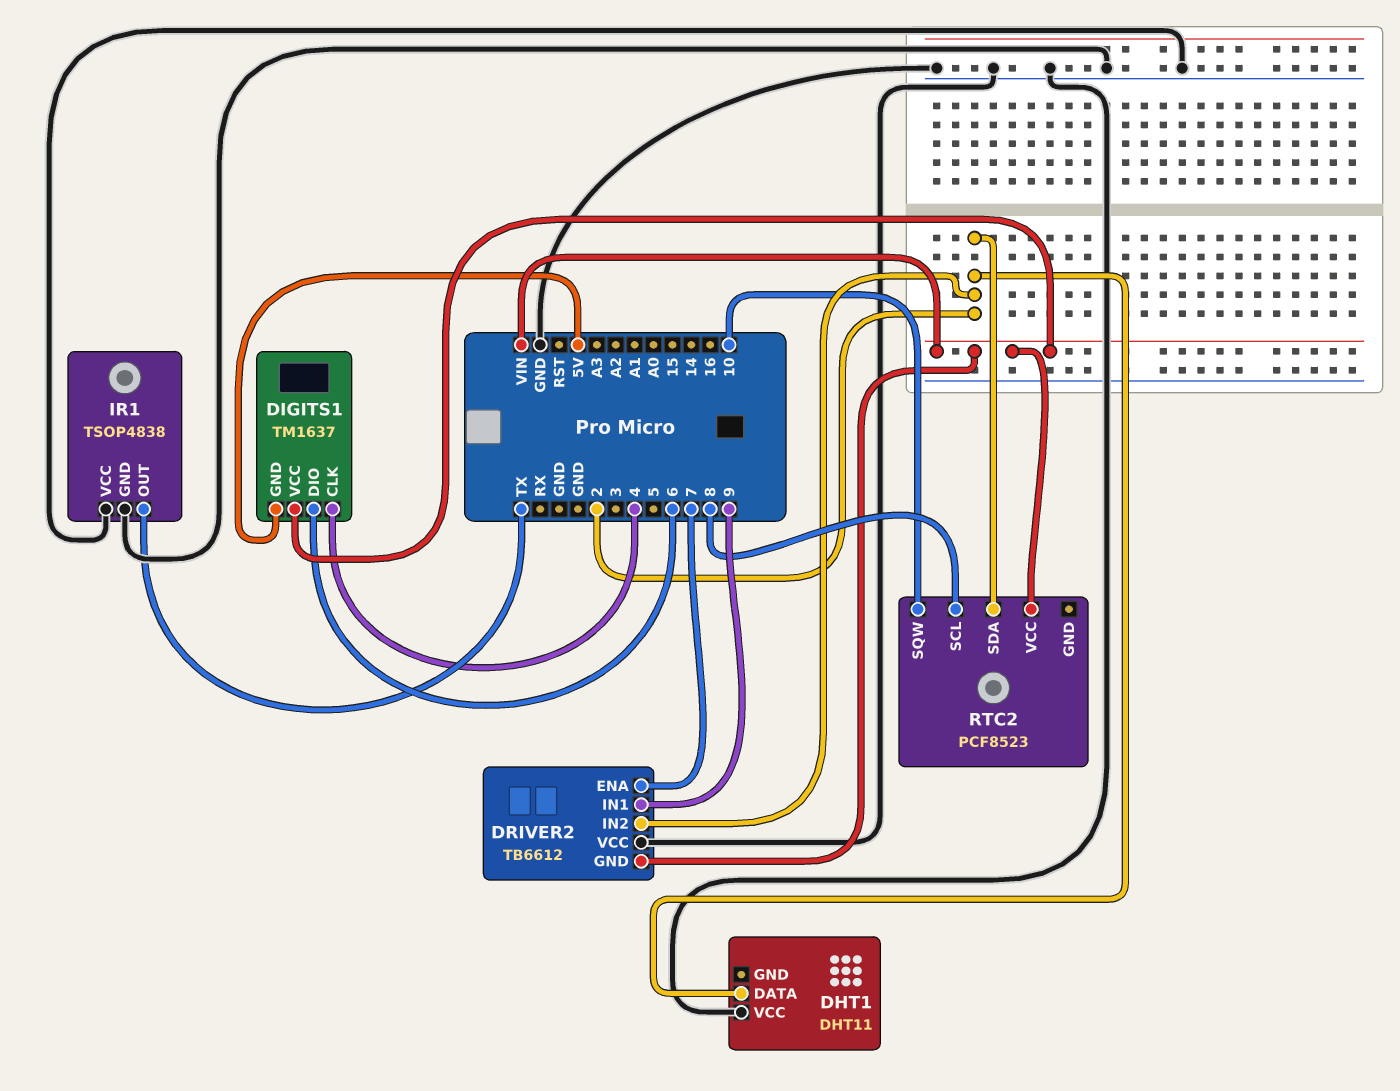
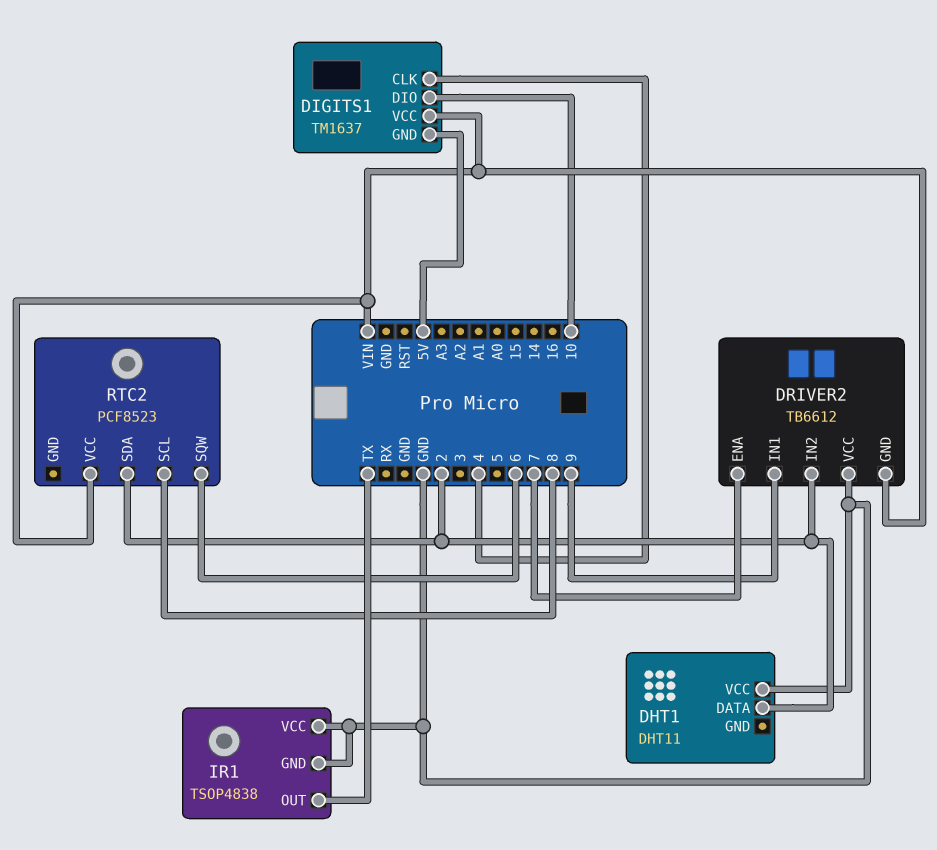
DIGITS1 pin DIO: 6 -> 10
RTC2 pin SQW: 10 -> 6

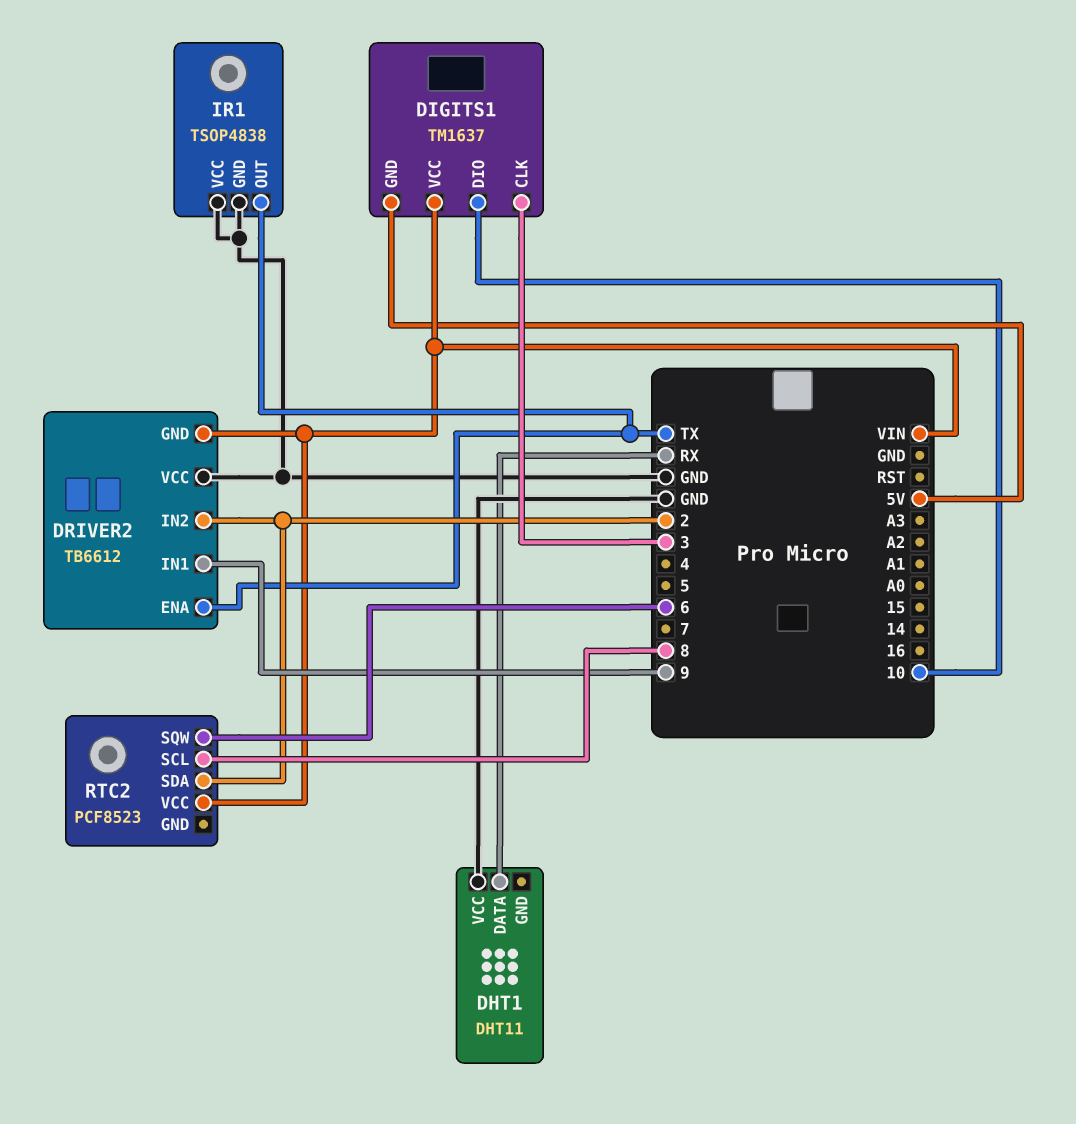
DHT1 pin DATA: 2 -> RX
DIGITS1 pin CLK: 4 -> 3
DRIVER2 pin ENA: 7 -> TX

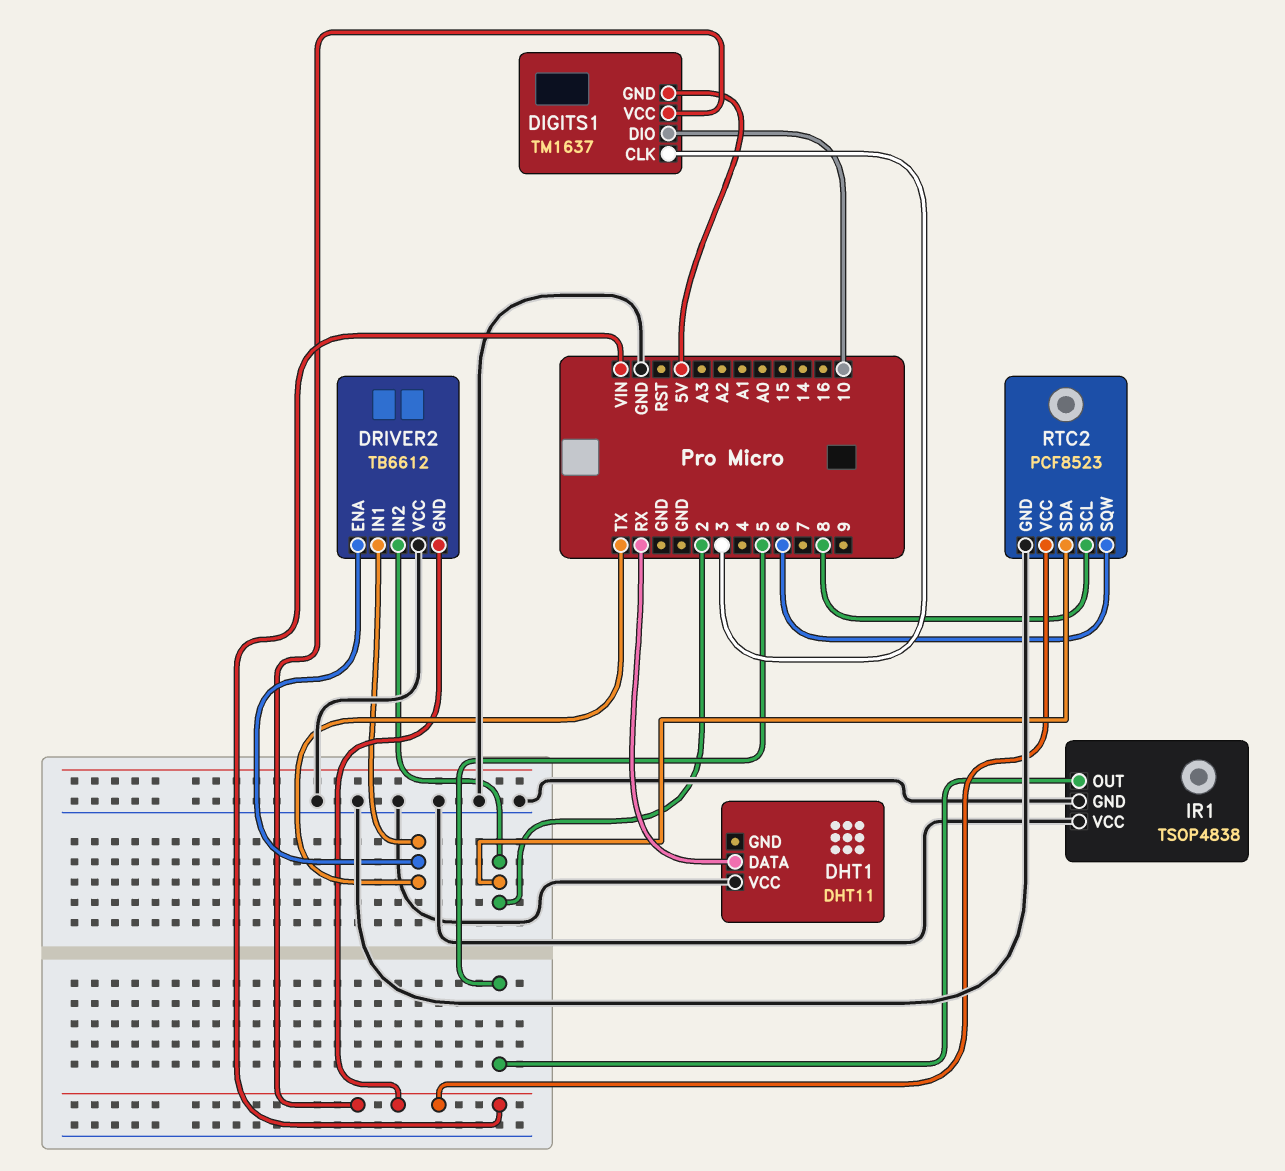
DRIVER2 pin IN1: 9 -> TX
IR1 pin OUT: TX -> 5
RTC2 pin GND: none -> GND

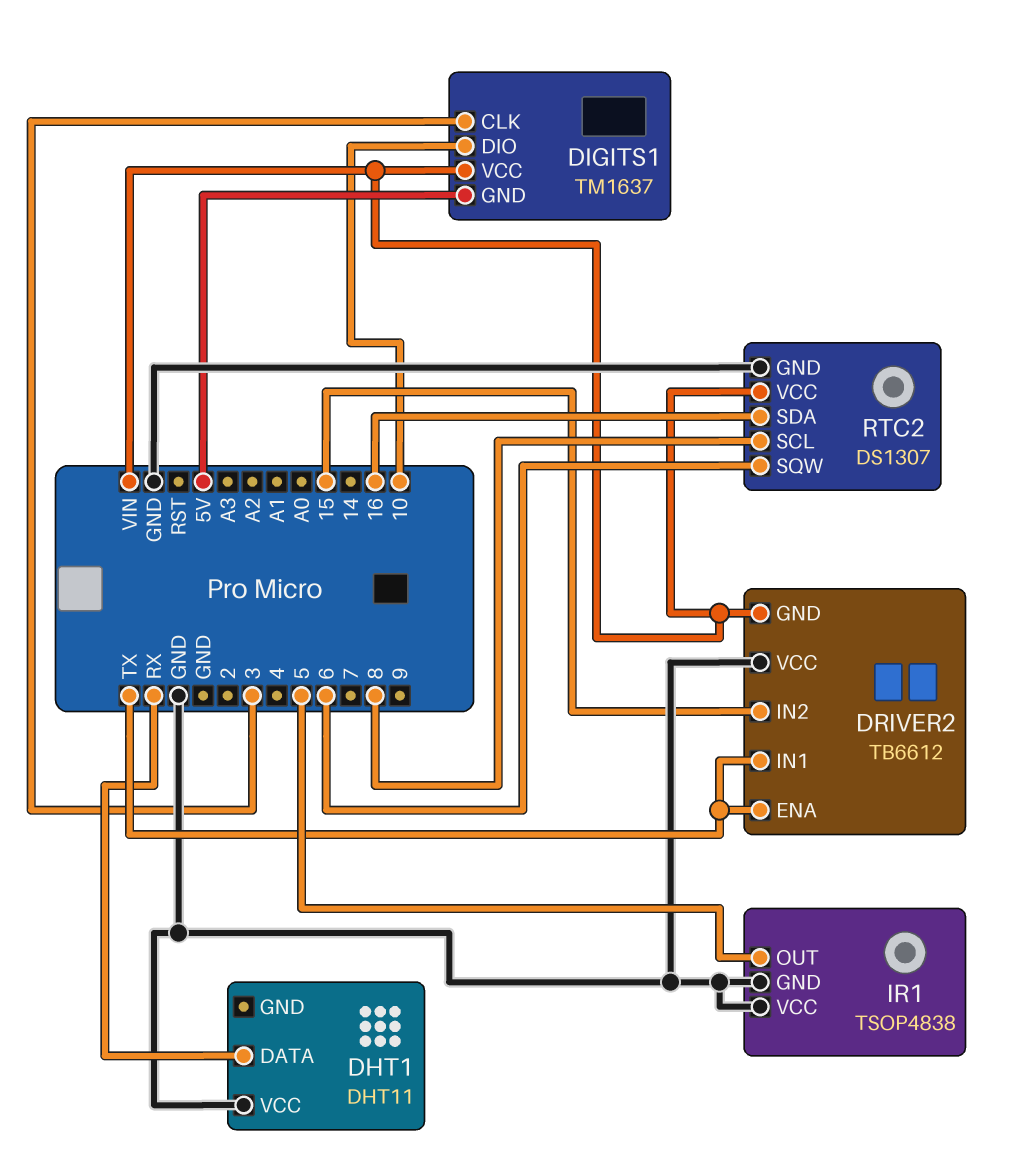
DRIVER2 pin IN2: 2 -> 15
RTC2: PCF8523 -> DS1307
RTC2 pin SDA: 2 -> 16

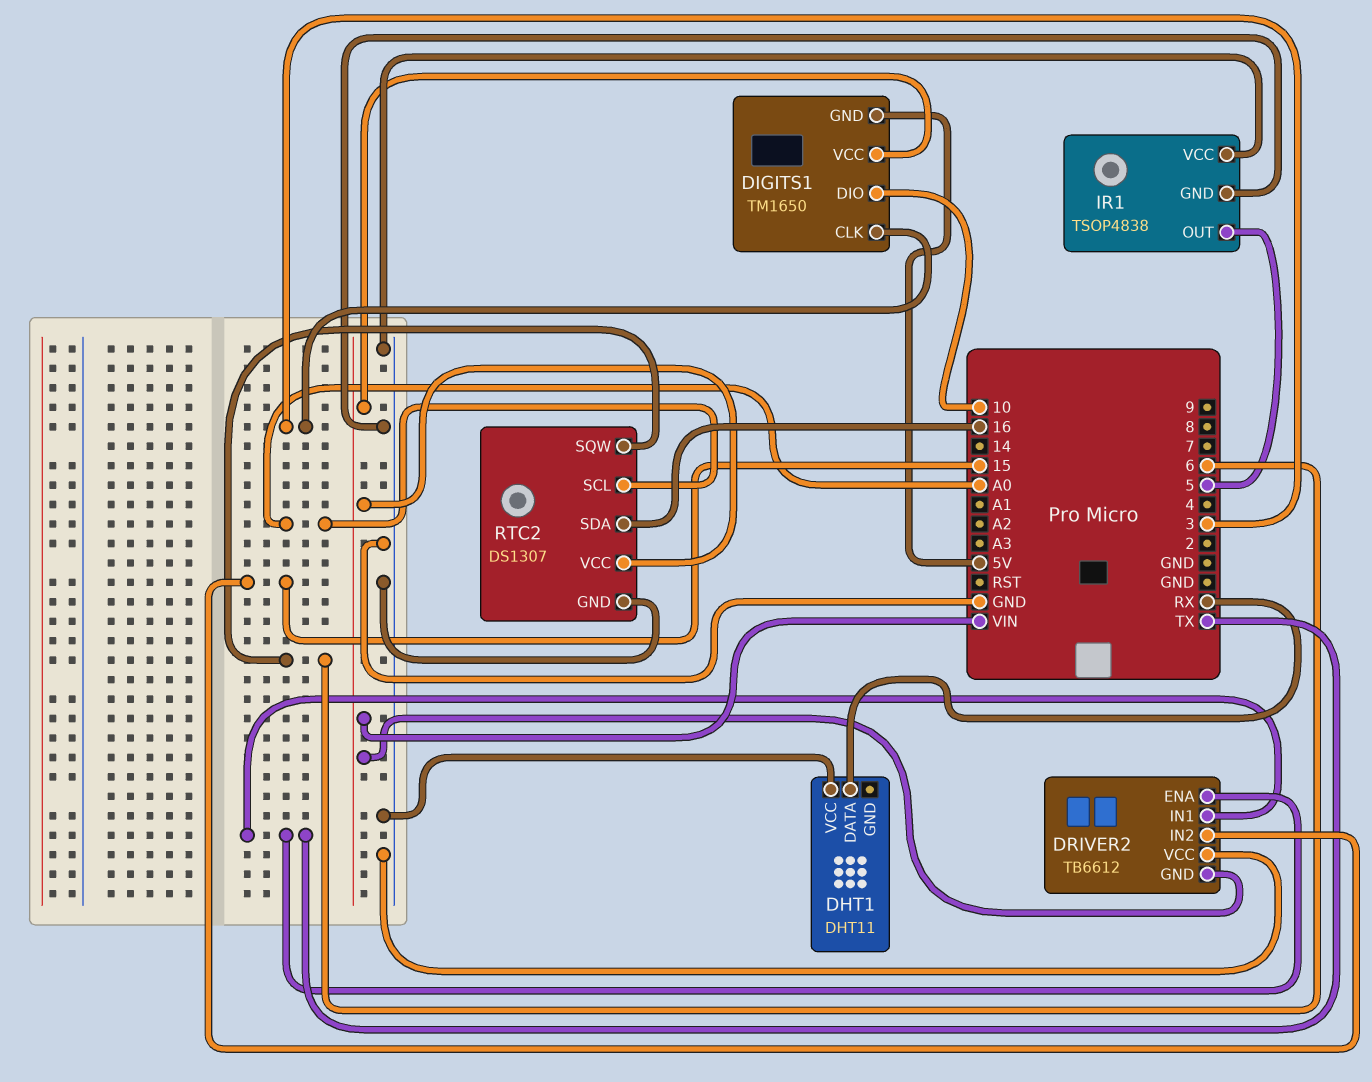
DIGITS1: TM1637 -> TM1650
RTC2 pin SCL: 8 -> A0

